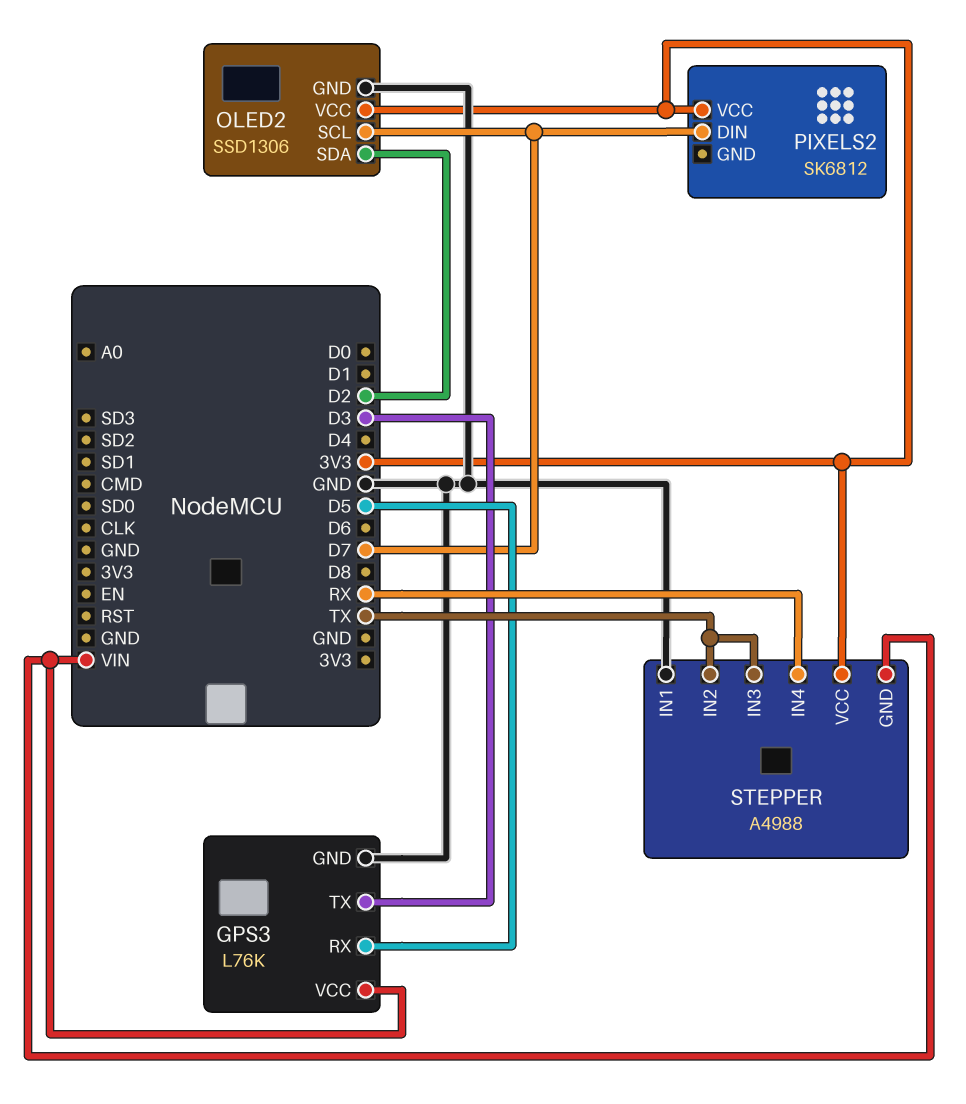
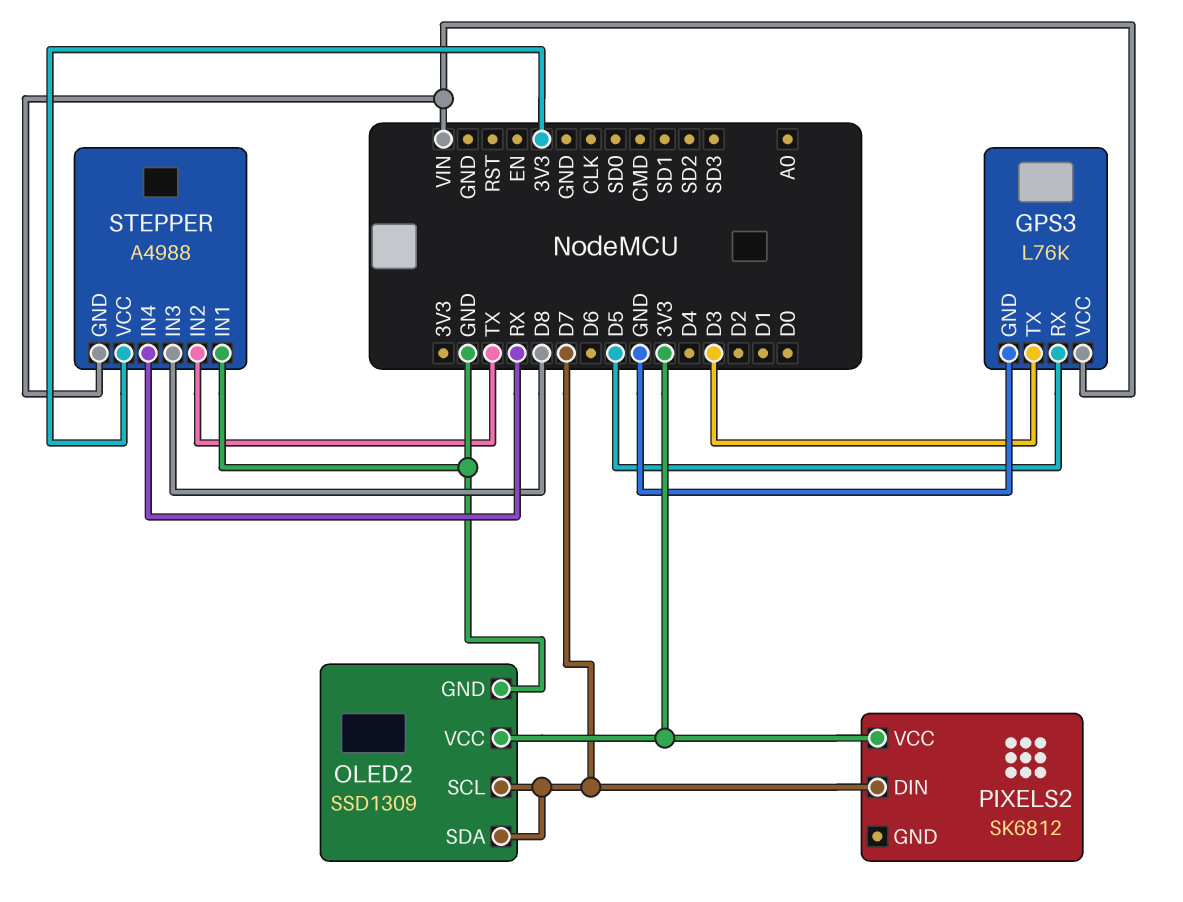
OLED2: SSD1306 -> SSD1309
OLED2 pin SDA: D2 -> D7
STEPPER pin IN3: TX -> D8

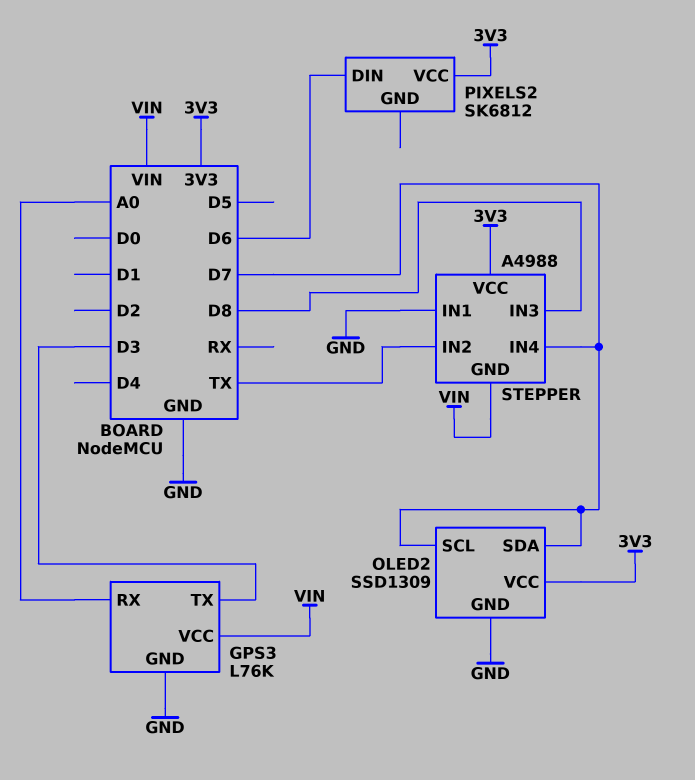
GPS3 pin RX: D5 -> A0
PIXELS2 pin DIN: D7 -> D6
STEPPER pin IN4: RX -> D7

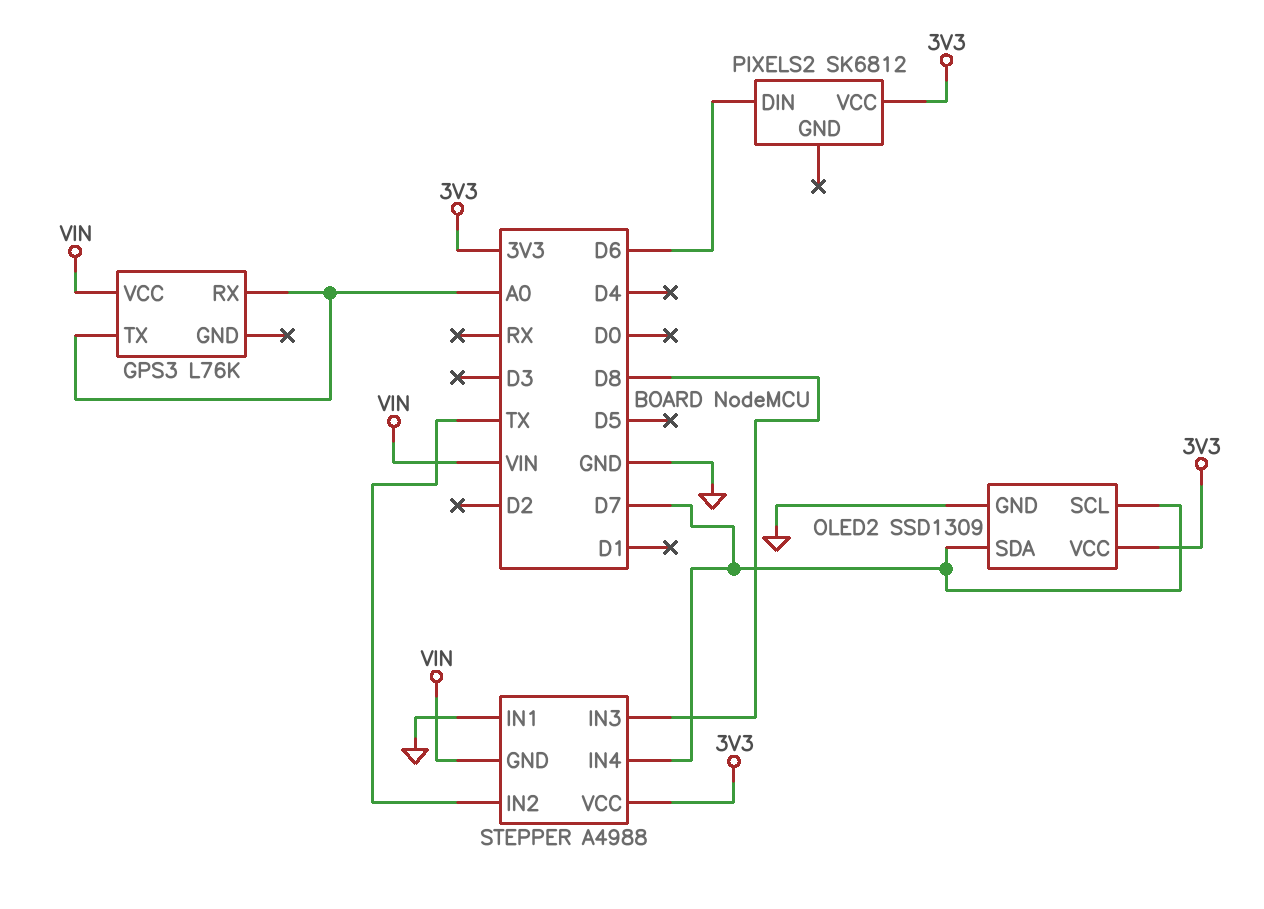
GPS3 pin GND: GND -> none
GPS3 pin TX: D3 -> A0

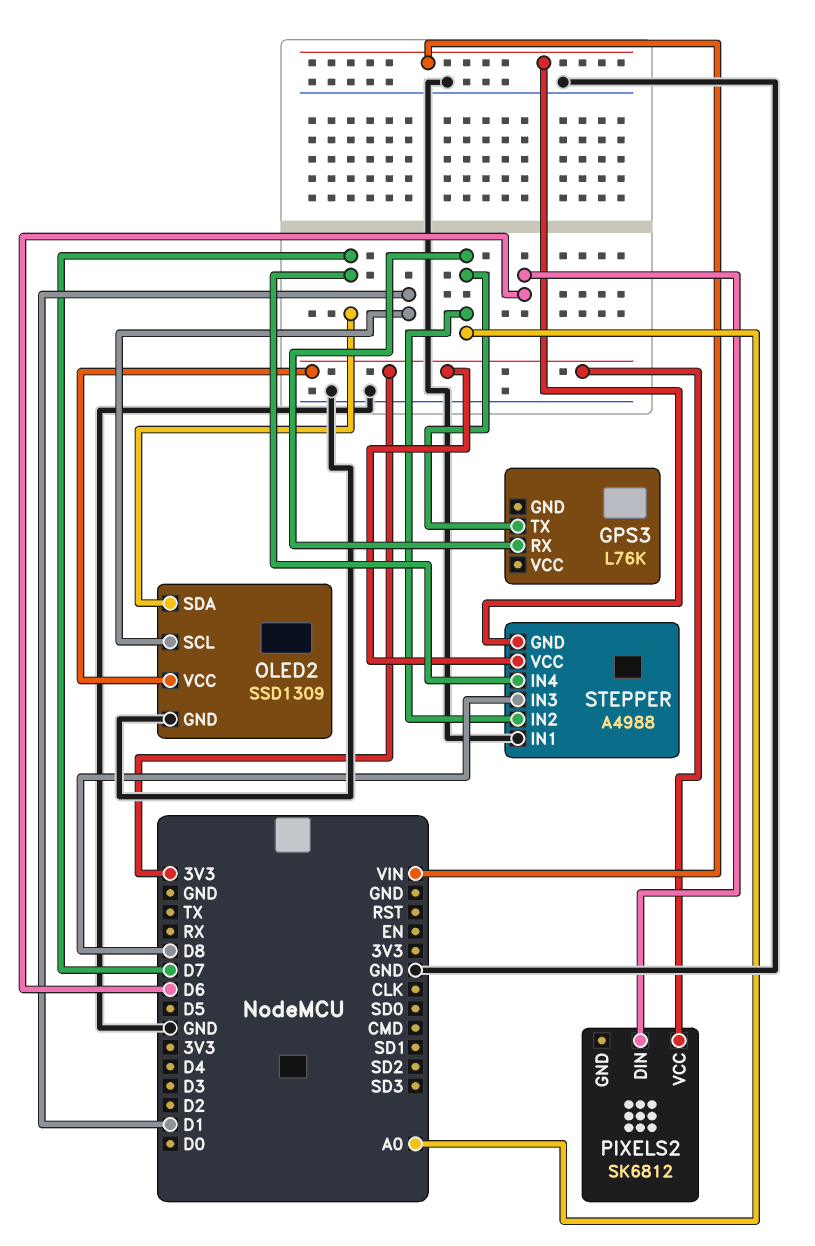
GPS3 pin VCC: VIN -> none
OLED2 pin SCL: D7 -> D1
STEPPER pin IN2: TX -> A0

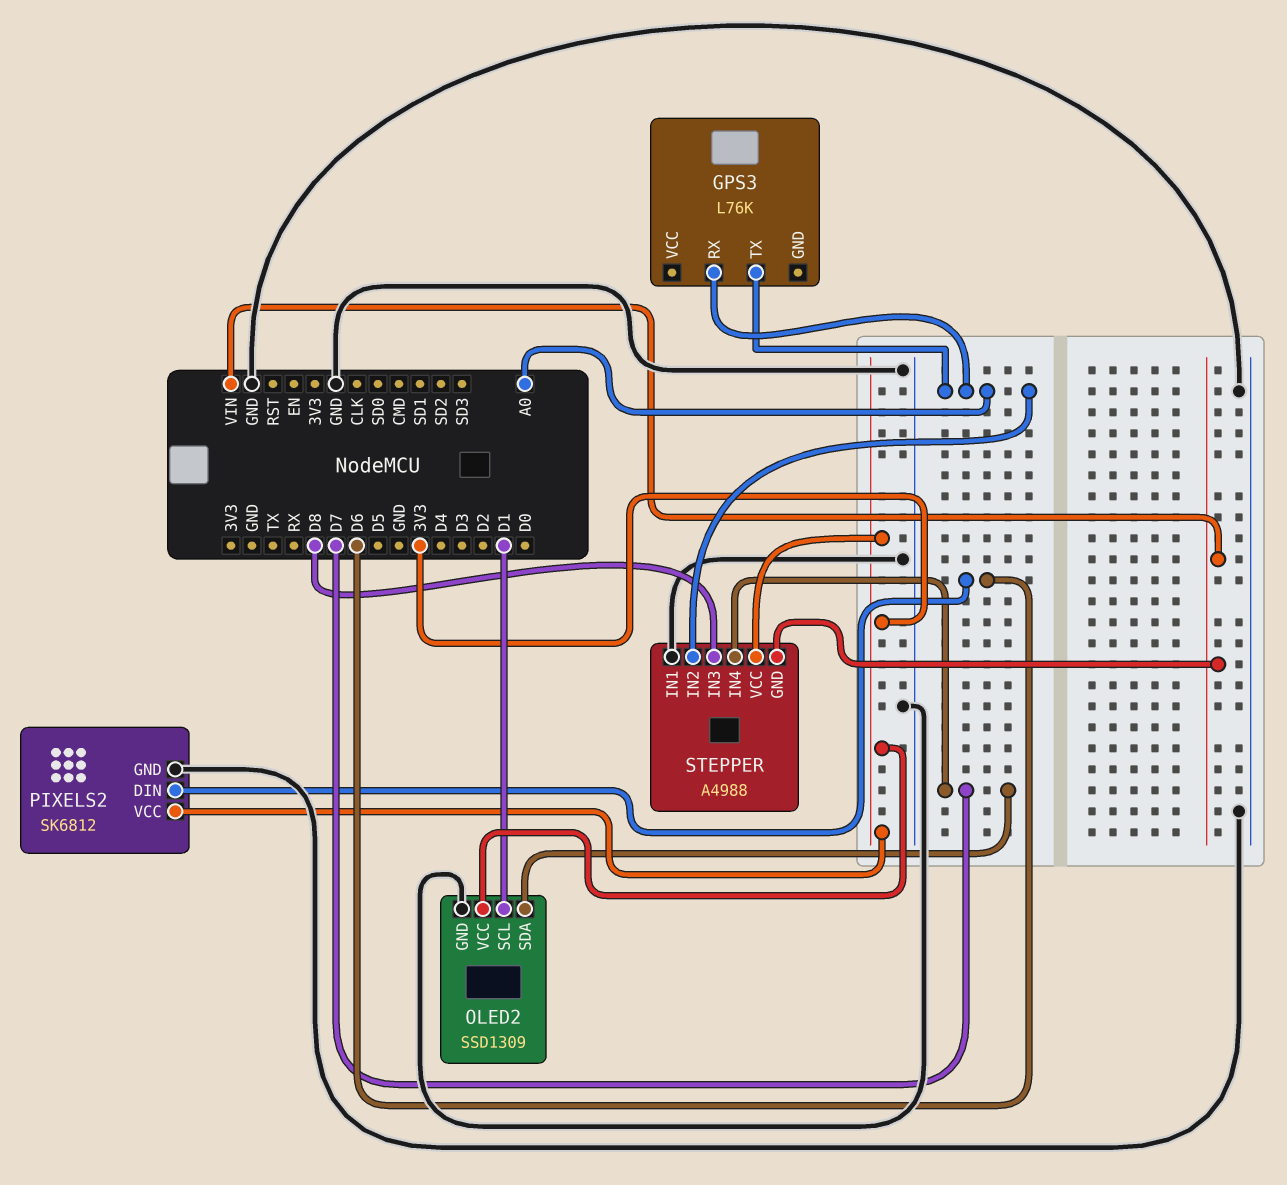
PIXELS2 pin GND: none -> GND

